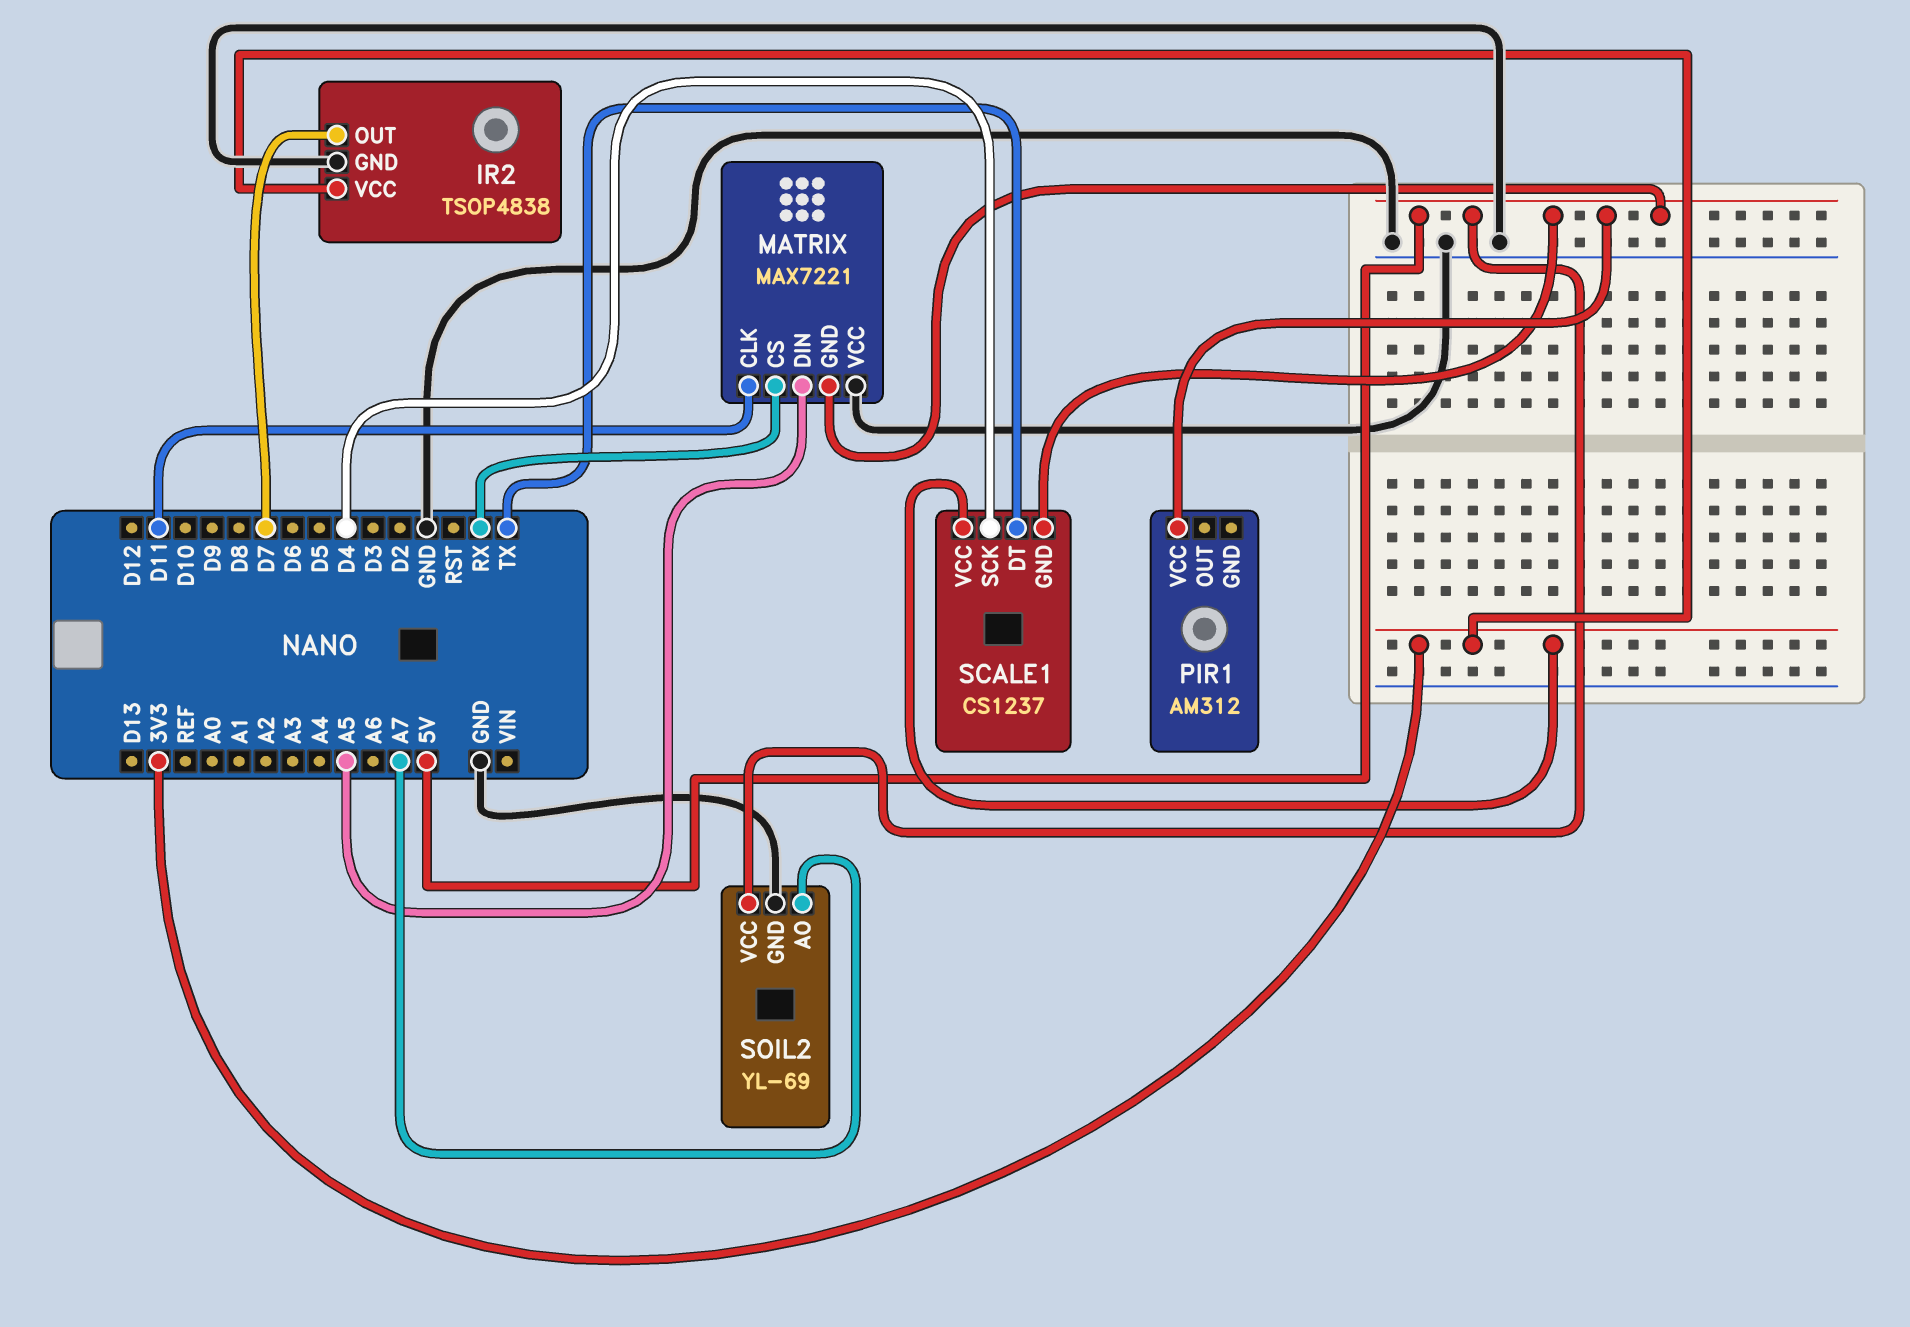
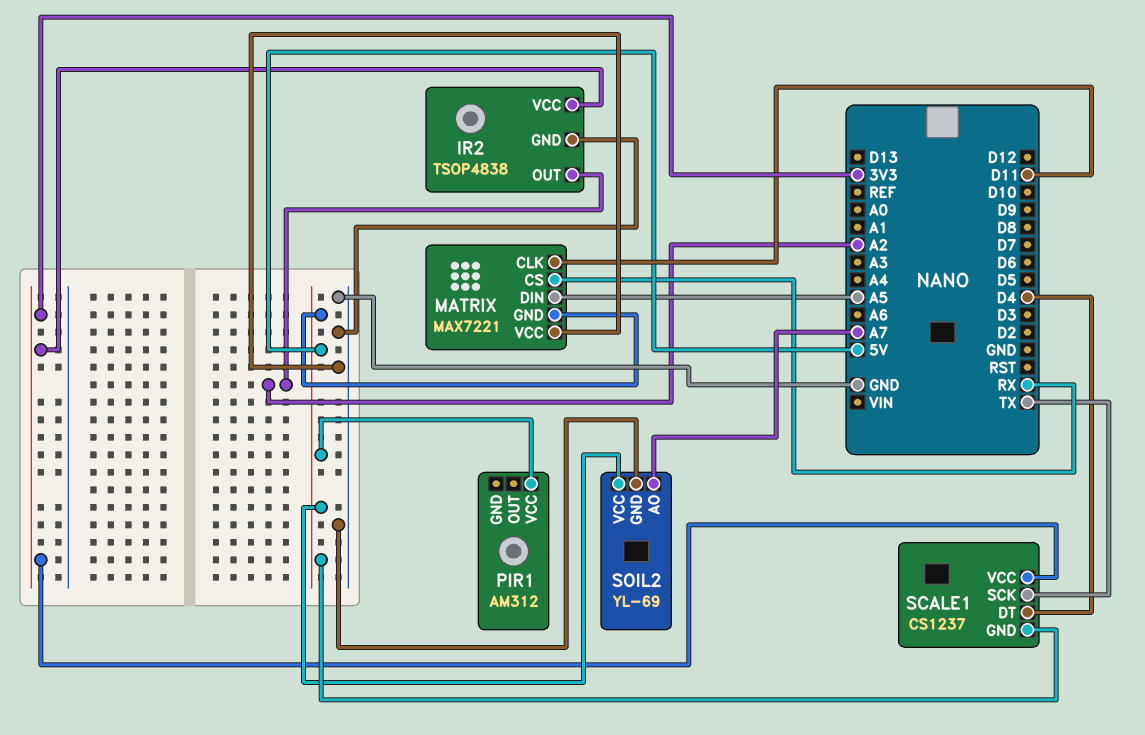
IR2 pin OUT: D7 -> A2
SCALE1 pin DT: TX -> D4
SCALE1 pin SCK: D4 -> TX

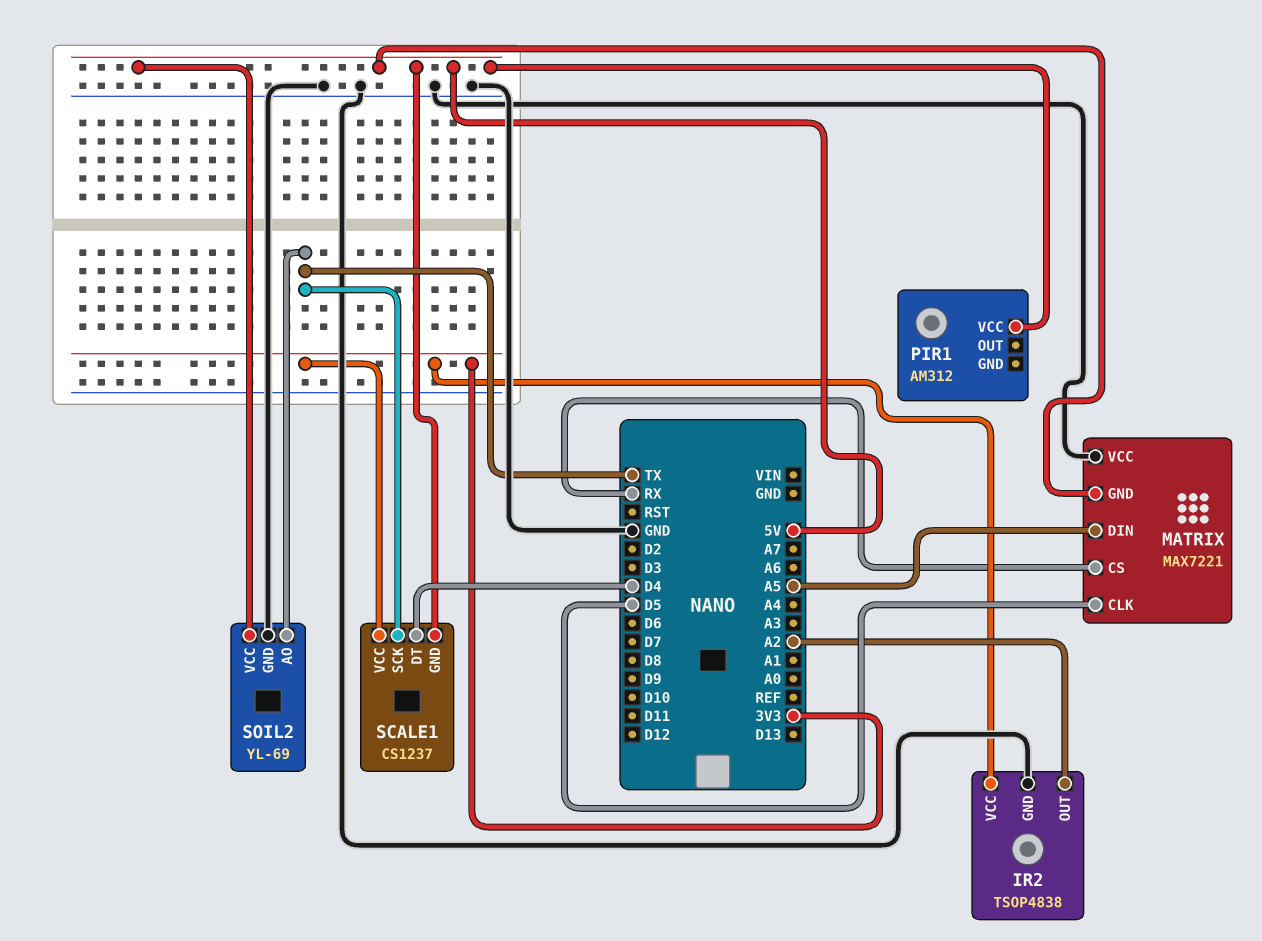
MATRIX pin CLK: D11 -> D5
SOIL2 pin AO: A7 -> TX

